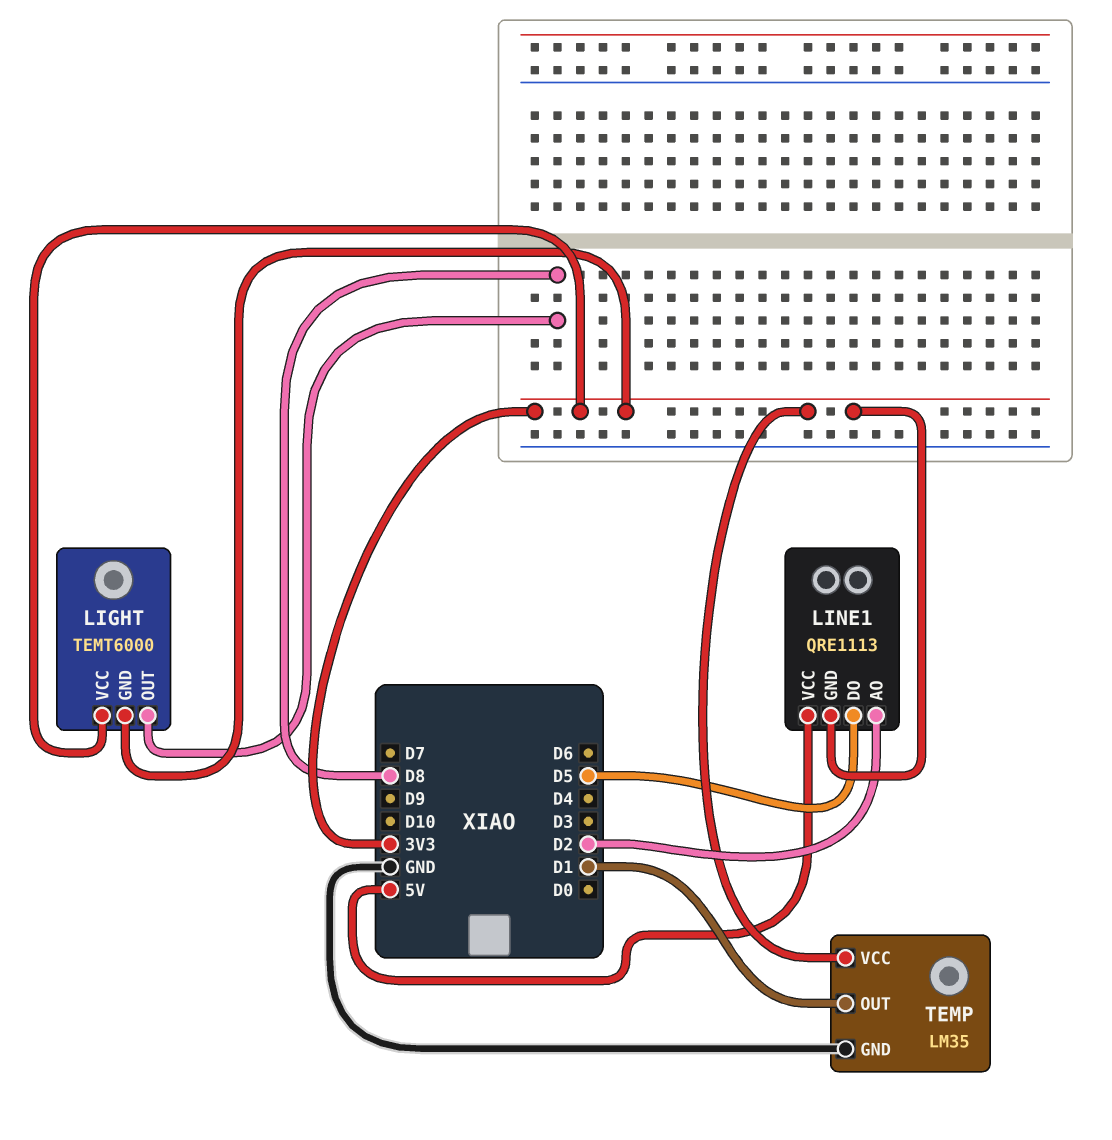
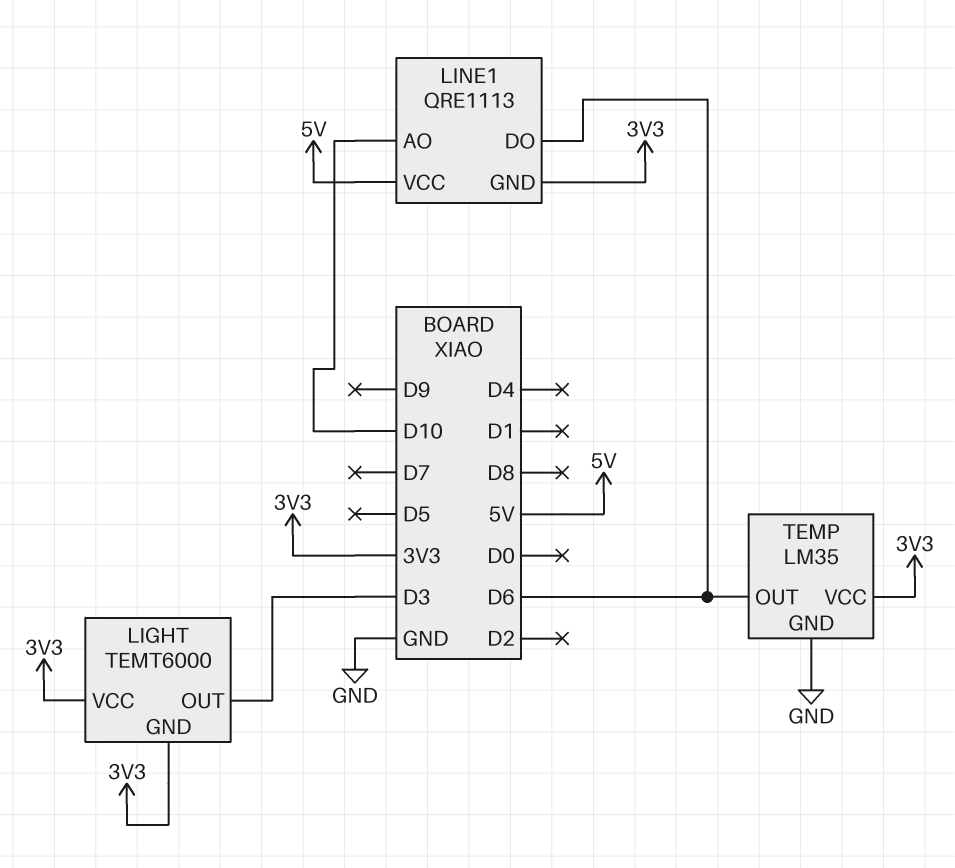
LIGHT pin OUT: D8 -> D3
LINE1 pin AO: D2 -> D10
LINE1 pin DO: D5 -> D6
TEMP pin OUT: D1 -> D6

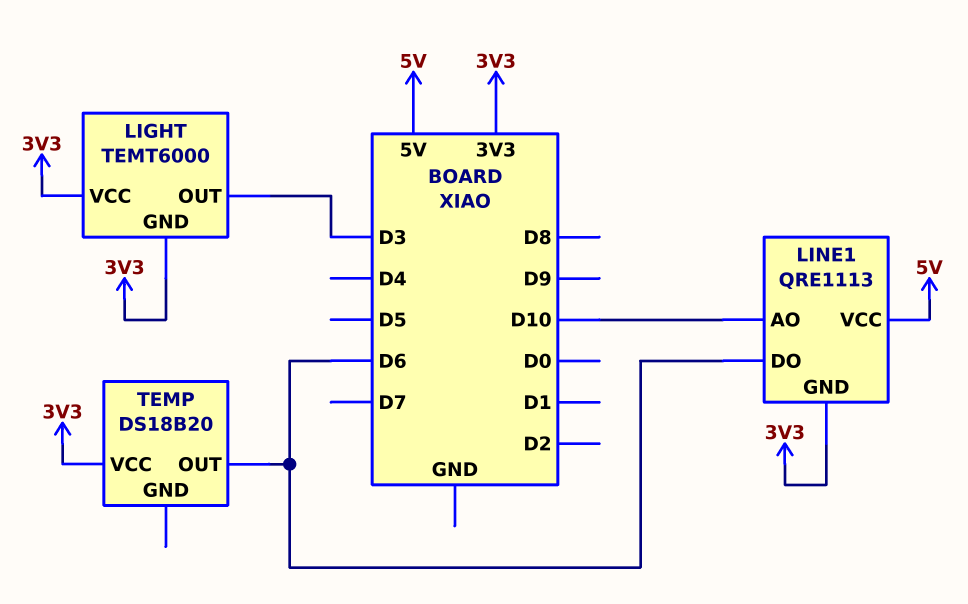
TEMP: LM35 -> DS18B20
TEMP pin GND: GND -> none

